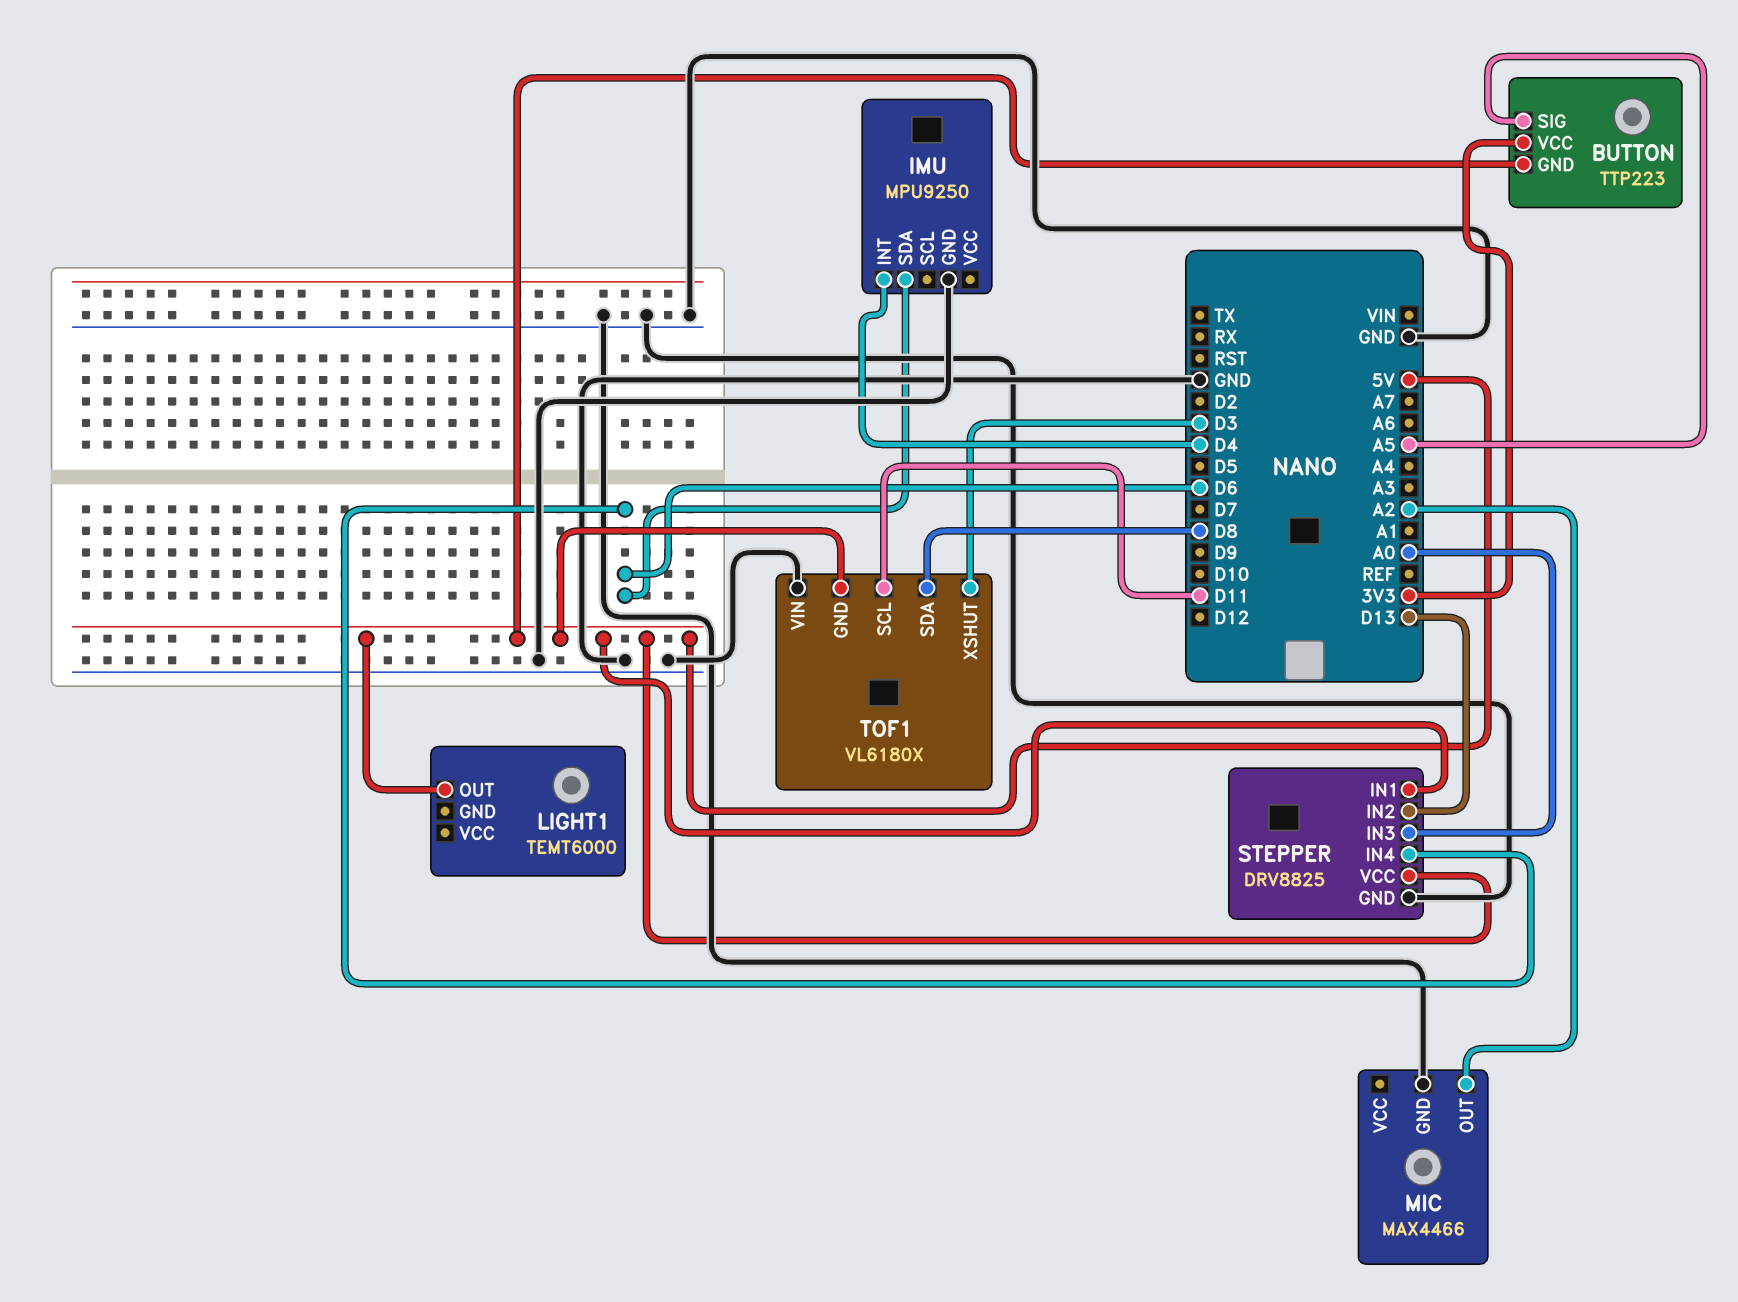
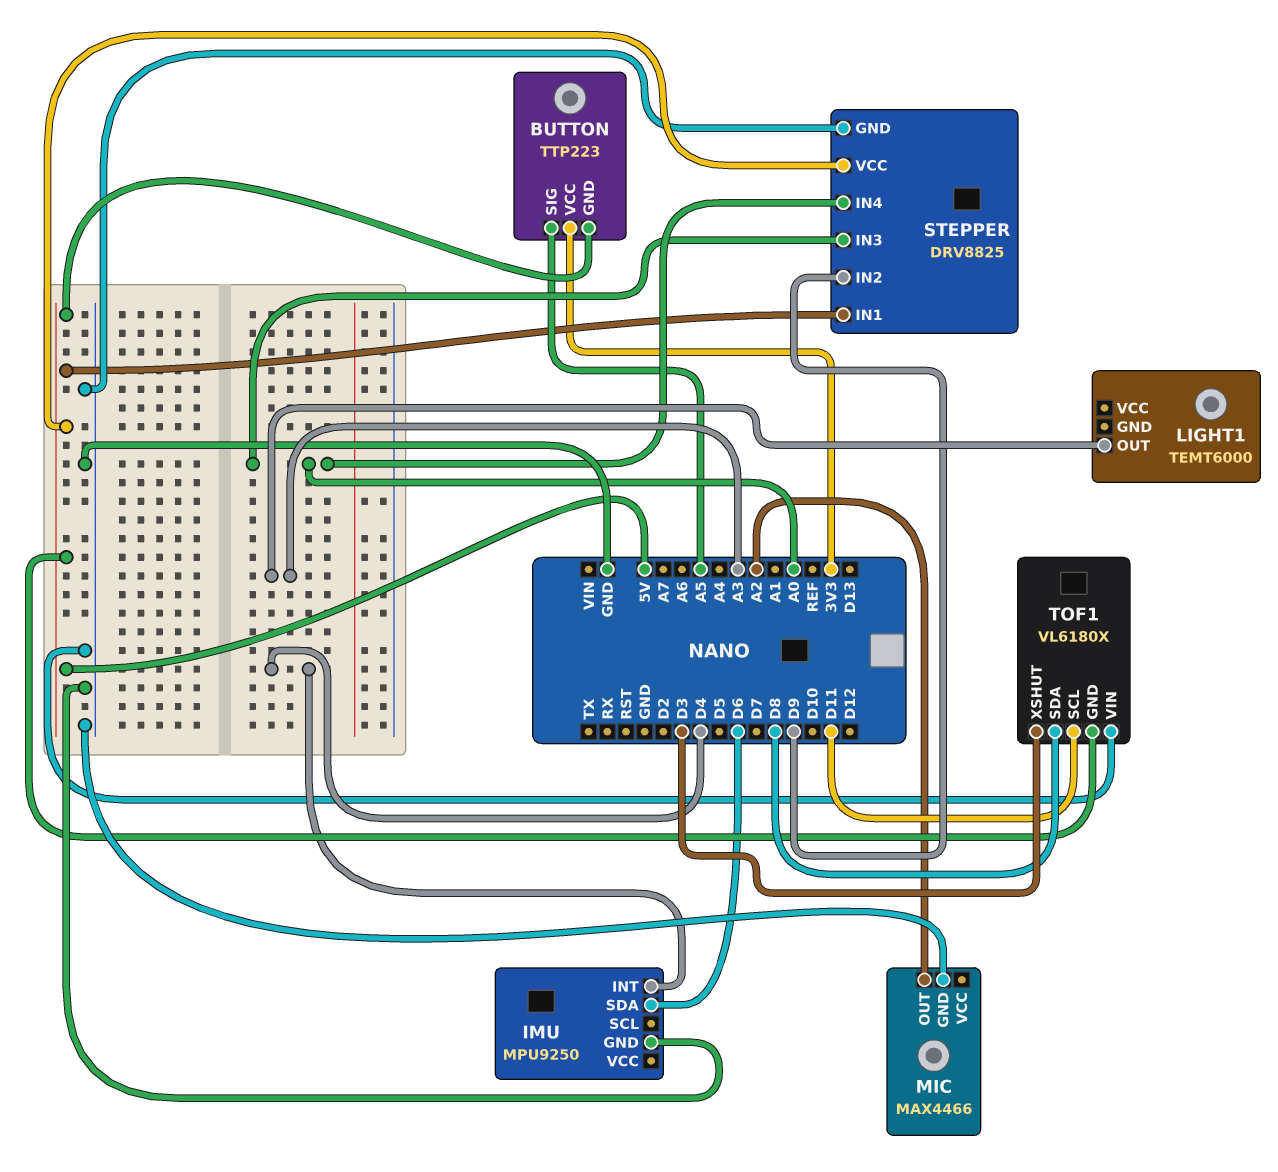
LIGHT1 pin OUT: 5V -> A3
STEPPER pin IN2: D13 -> D9
STEPPER pin IN4: D6 -> A0

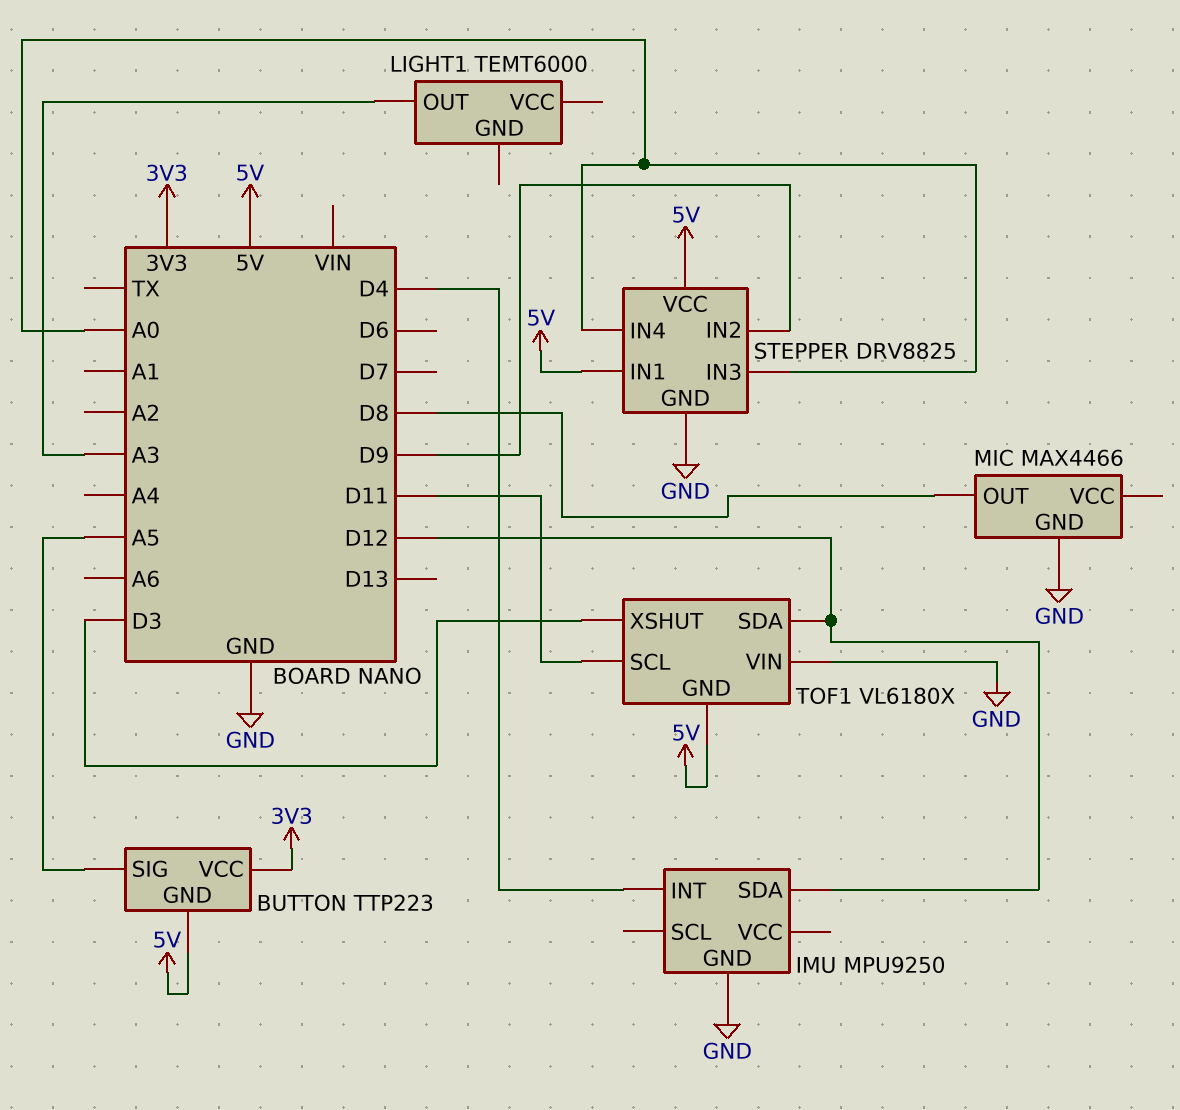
IMU pin SDA: D6 -> D12
MIC pin OUT: A2 -> D8
TOF1 pin SDA: D8 -> D12

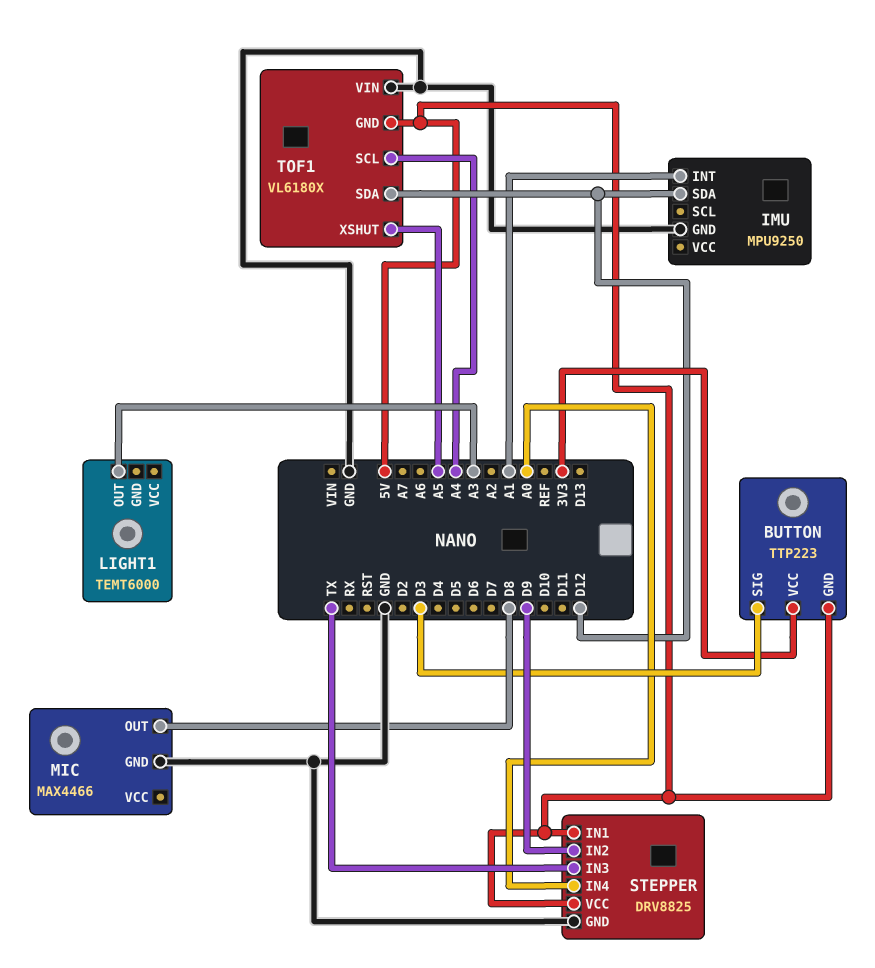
BUTTON pin SIG: A5 -> D3
IMU pin INT: D4 -> A1
STEPPER pin IN3: A0 -> TX
TOF1 pin SCL: D11 -> A4
TOF1 pin XSHUT: D3 -> A5

